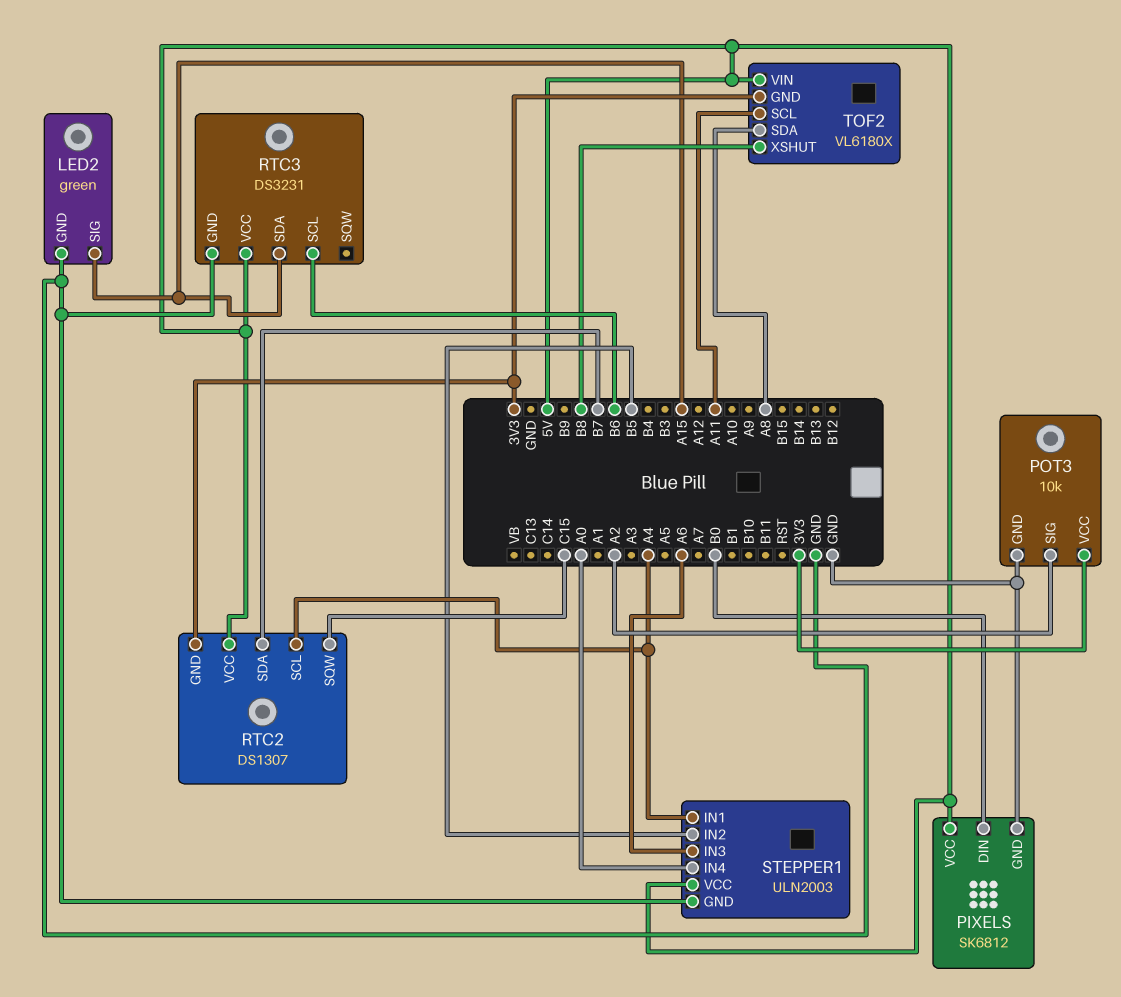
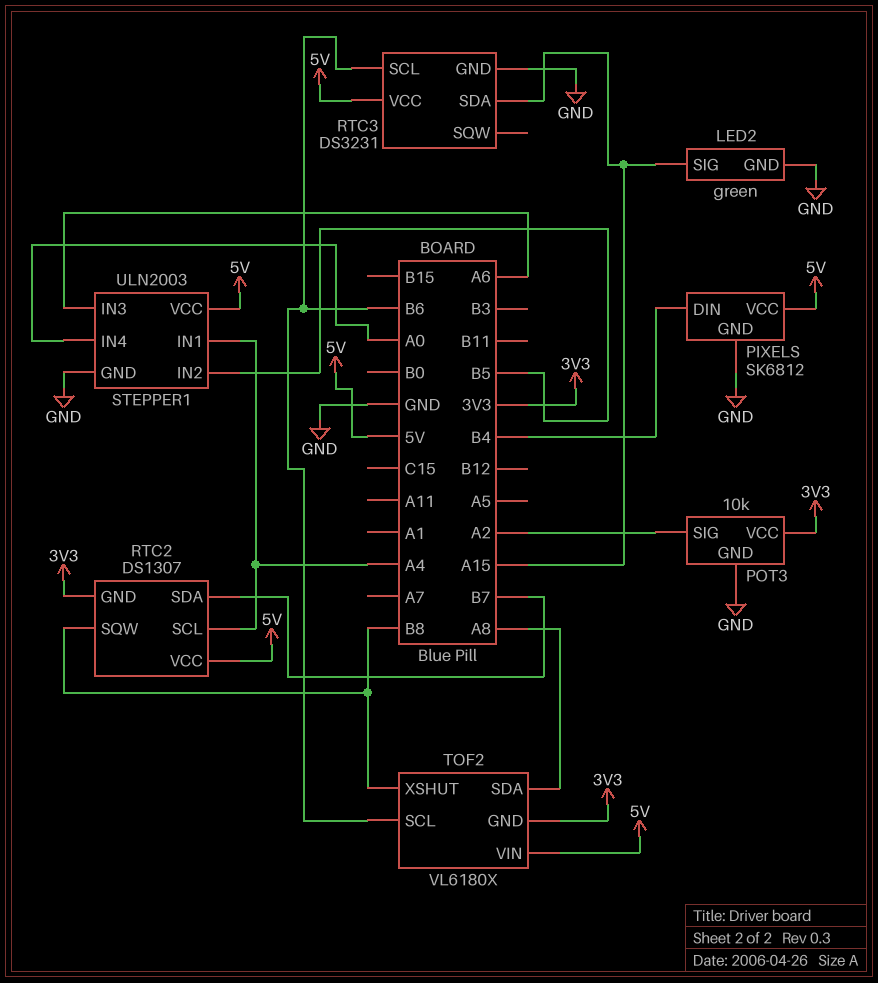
PIXELS pin DIN: B0 -> B4
RTC2 pin SQW: C15 -> B8
TOF2 pin SCL: A11 -> B6

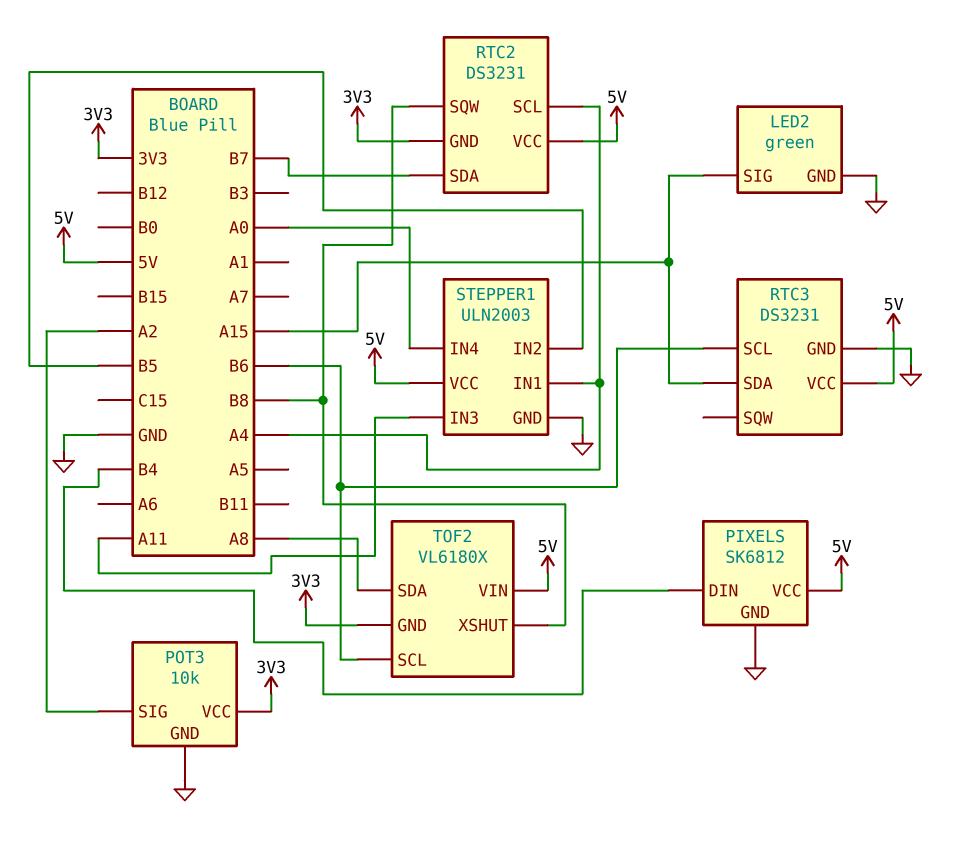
RTC2: DS1307 -> DS3231
STEPPER1 pin IN3: A6 -> A11

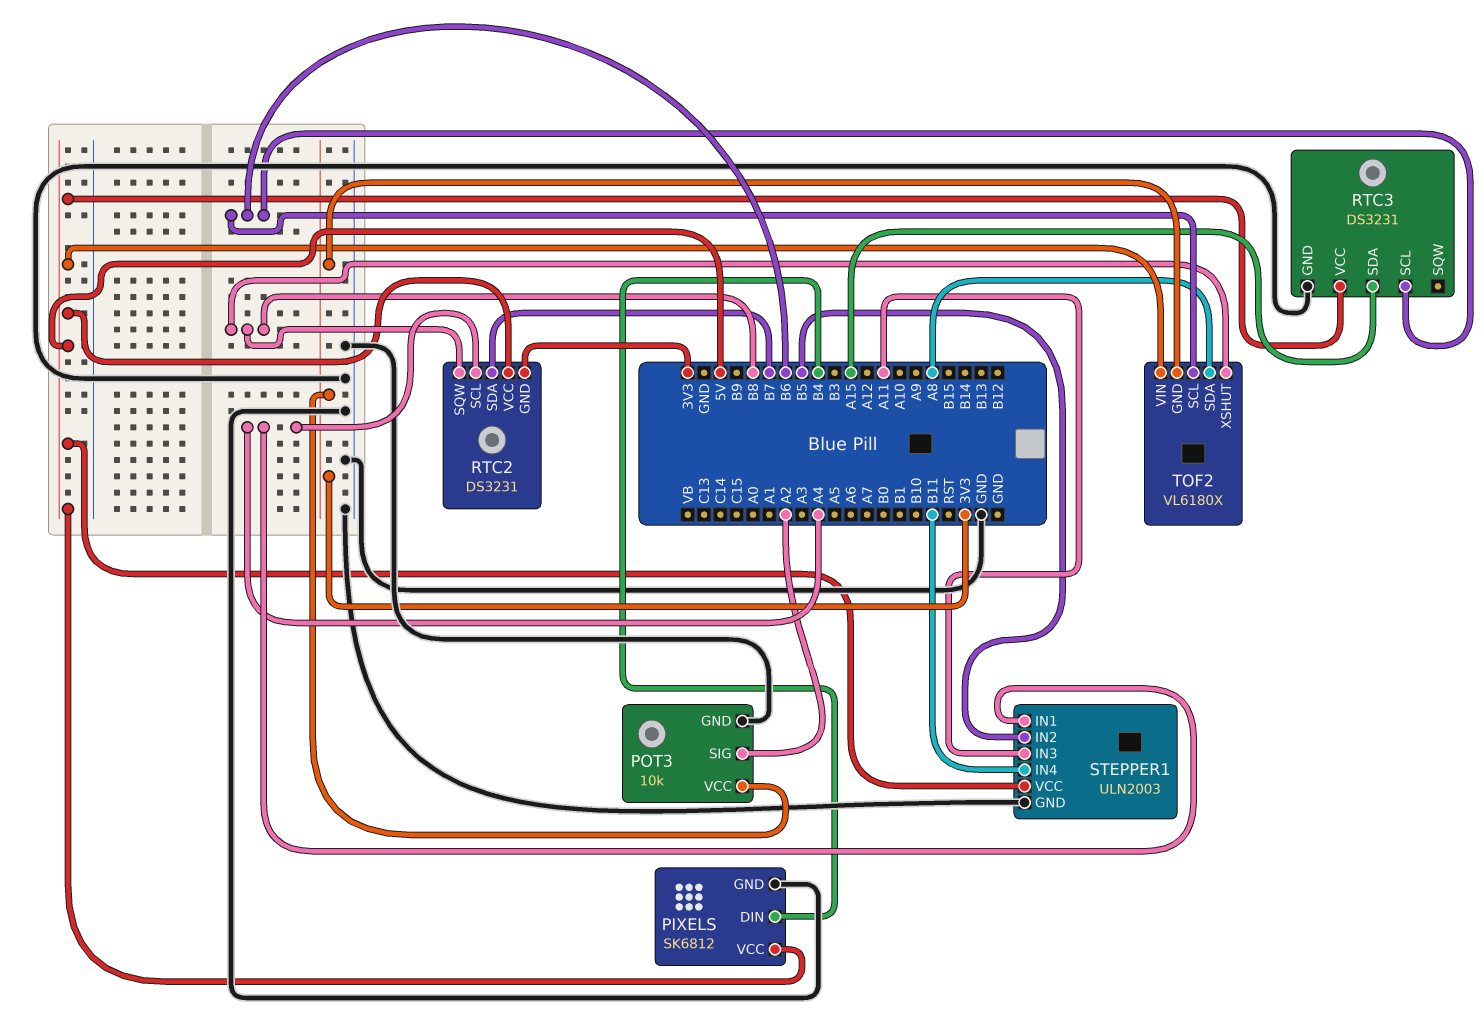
LED2: green -> none
LED2 pin GND: GND -> none
LED2 pin SIG: A15 -> none
STEPPER1 pin IN4: A0 -> B11

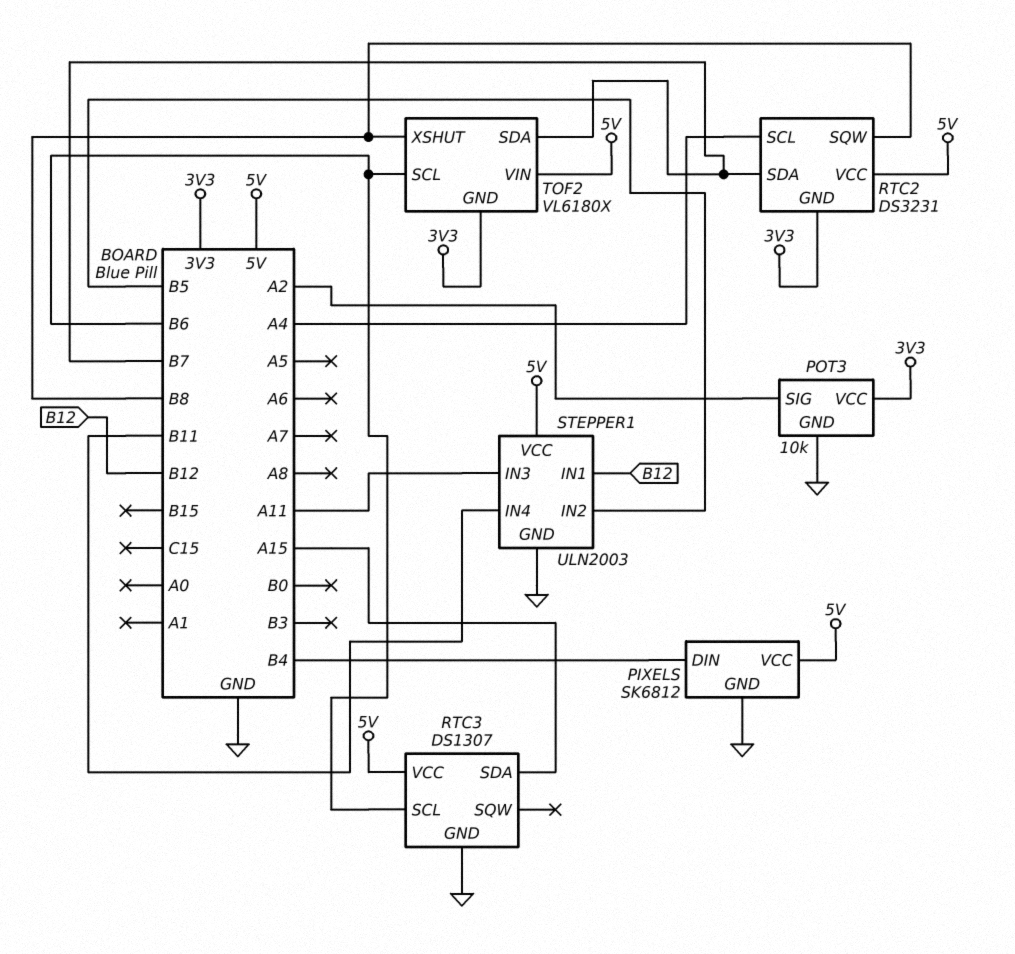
RTC3: DS3231 -> DS1307
STEPPER1 pin IN1: A4 -> B12
TOF2 pin SDA: A8 -> B7

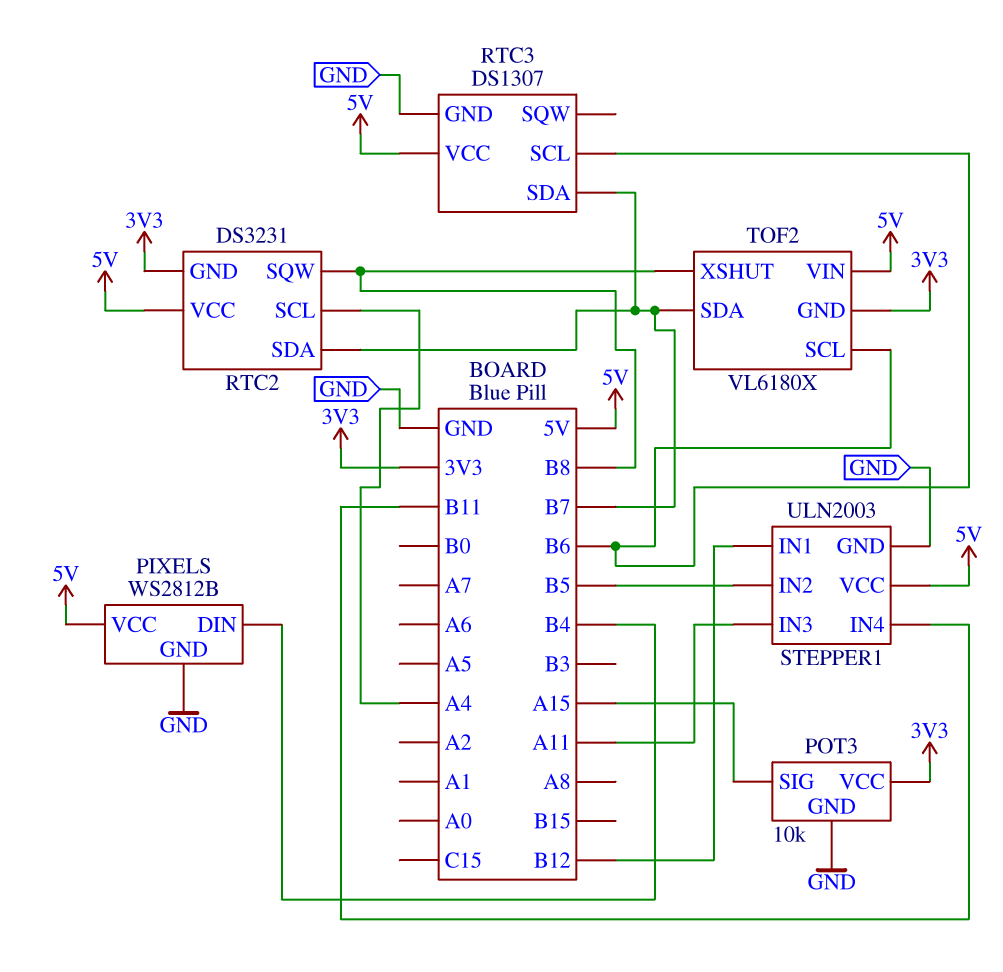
PIXELS: SK6812 -> WS2812B
POT3 pin SIG: A2 -> A15
RTC3 pin SDA: A15 -> B7

